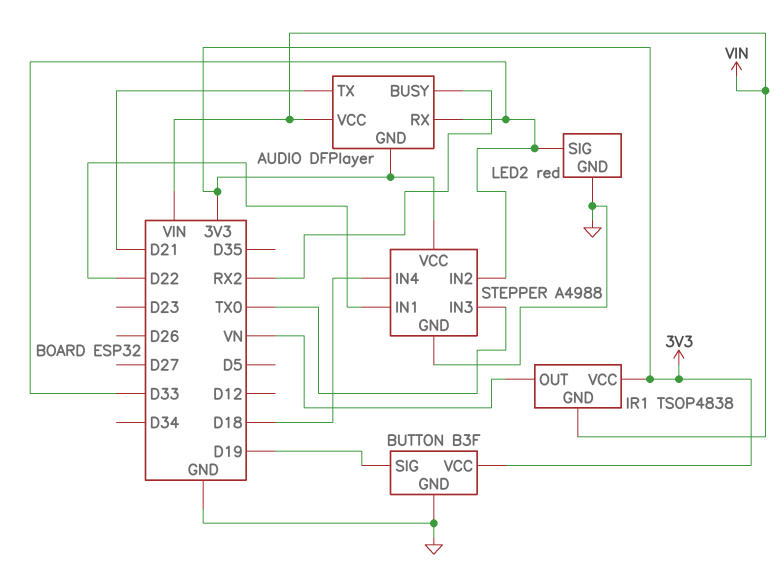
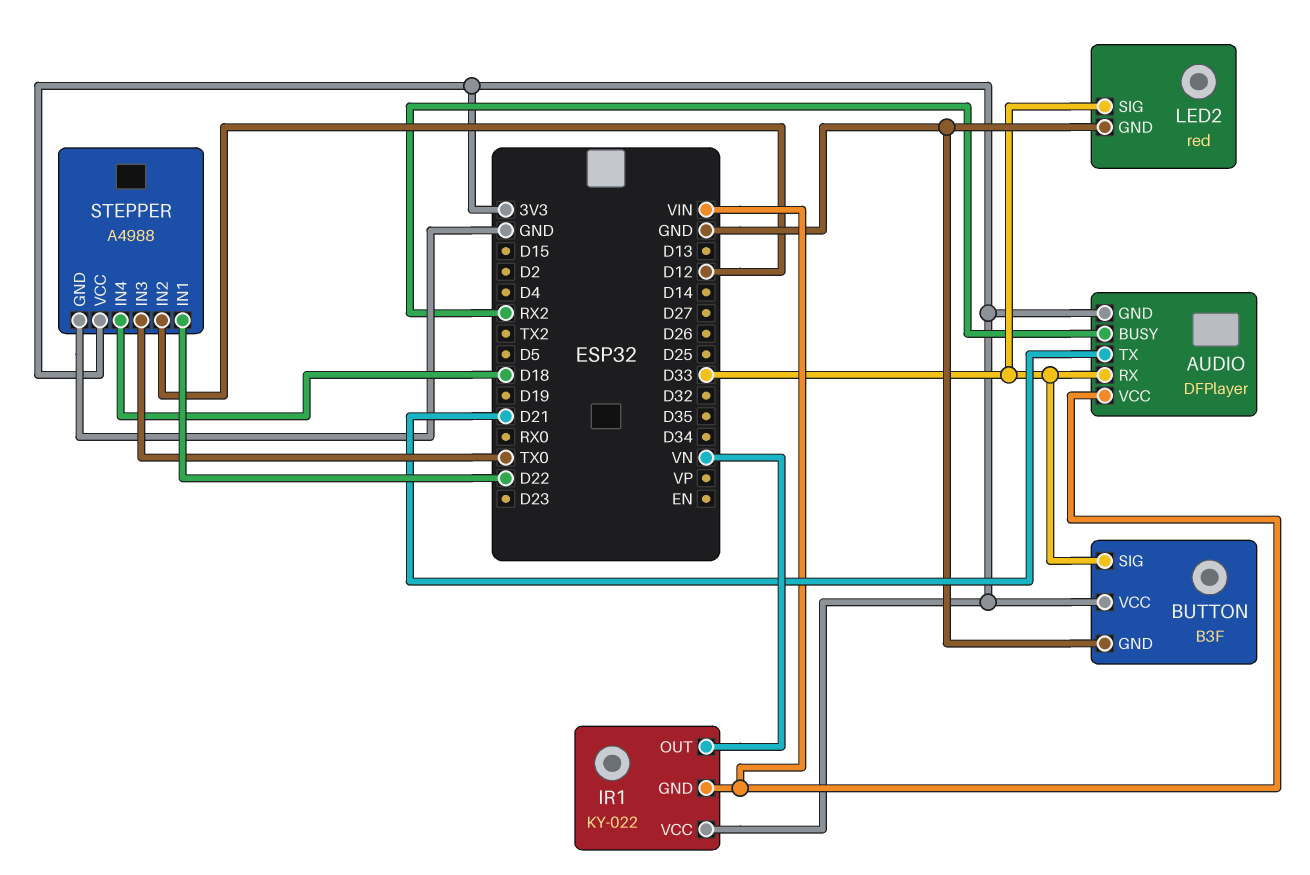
BUTTON pin SIG: D19 -> D33
IR1: TSOP4838 -> KY-022
STEPPER pin IN2: D33 -> D12

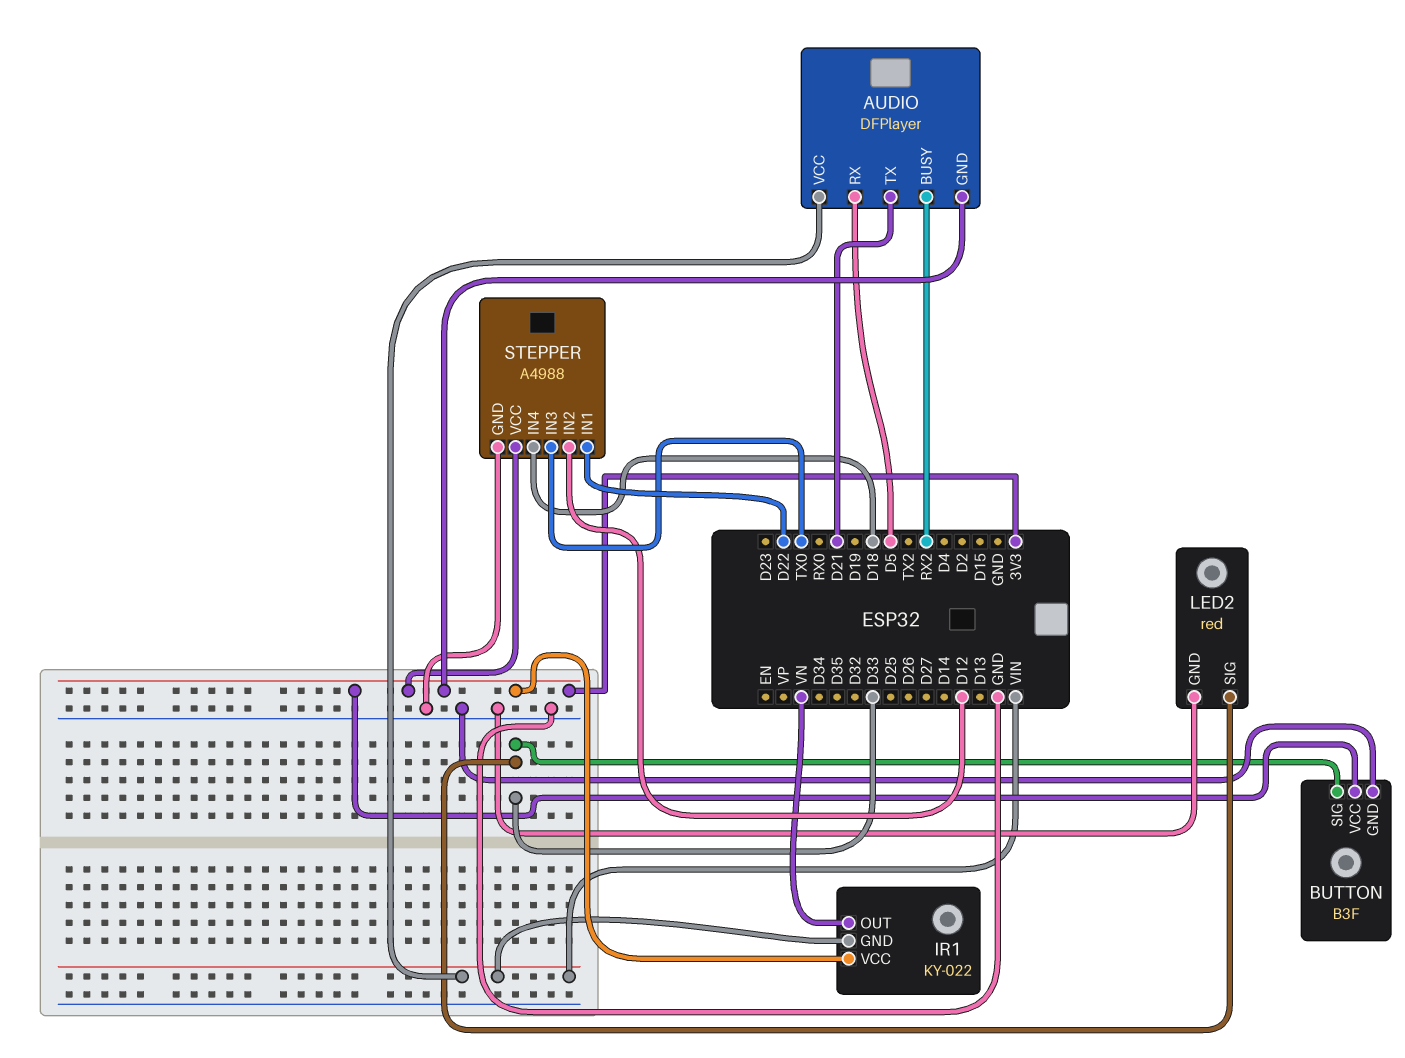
AUDIO pin RX: D33 -> D5

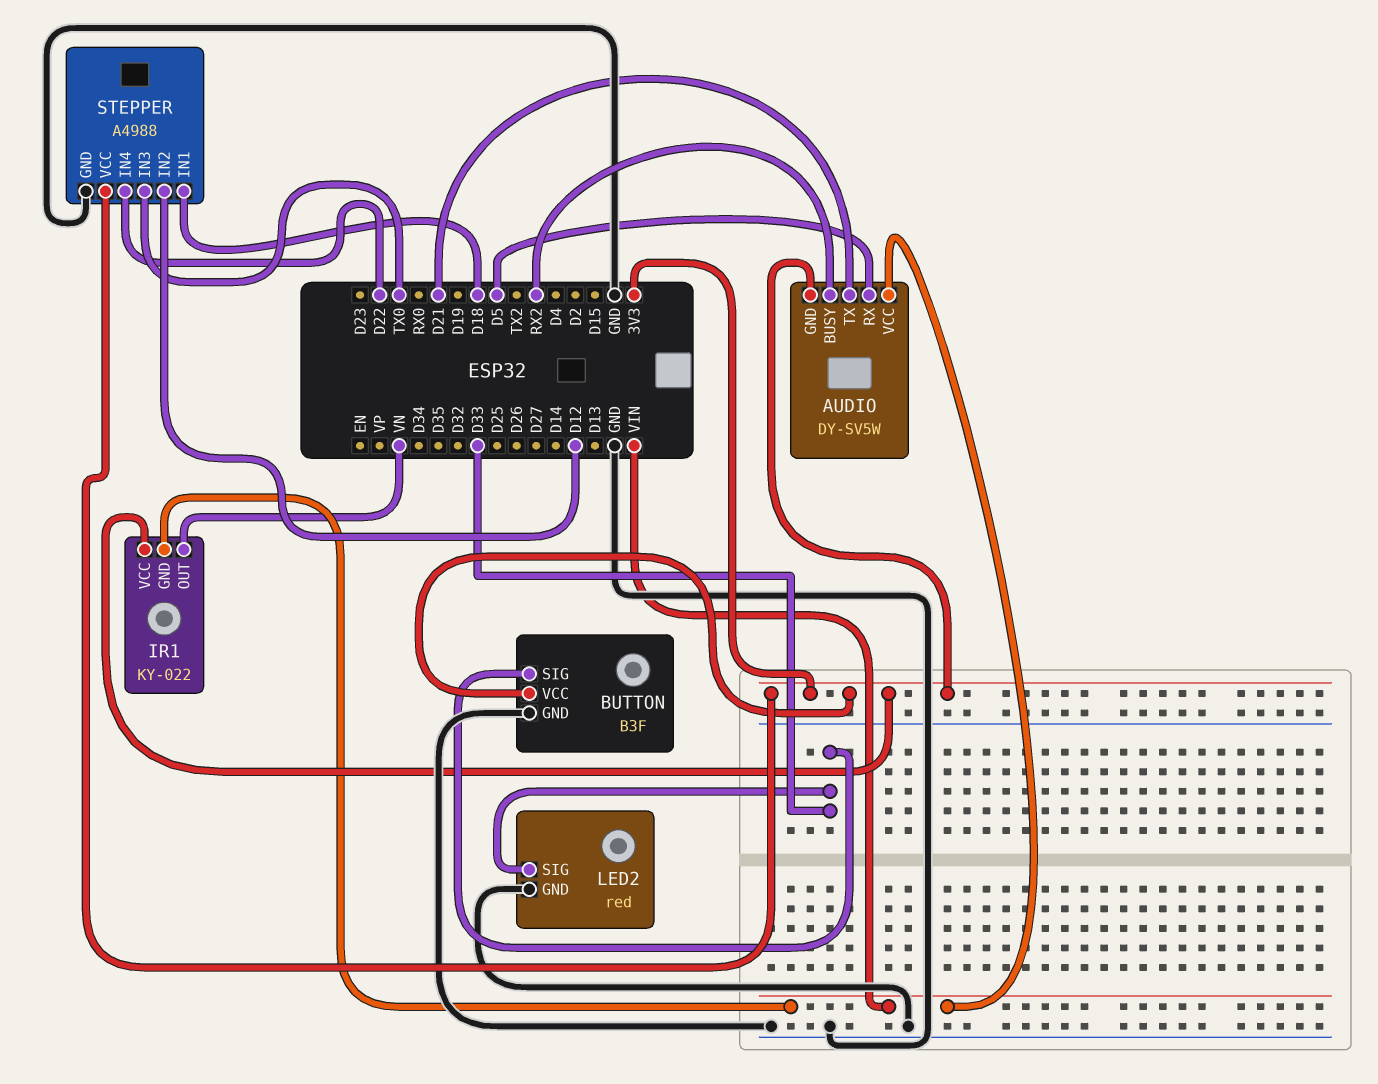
AUDIO: DFPlayer -> DY-SV5W
STEPPER pin IN1: D22 -> D18
STEPPER pin IN4: D18 -> D22

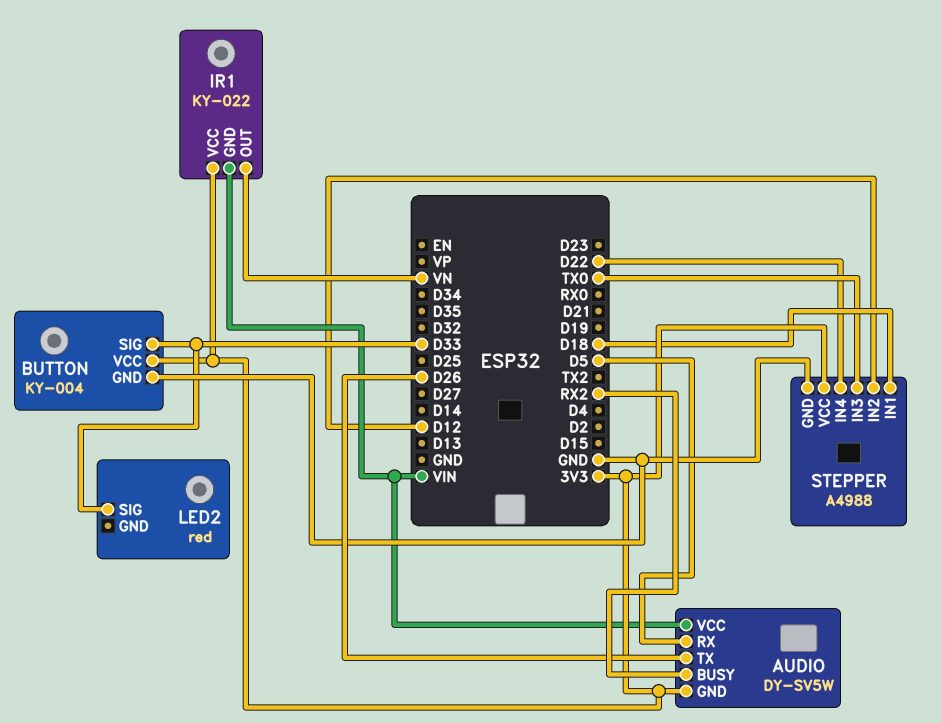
AUDIO pin TX: D21 -> D26
BUTTON: B3F -> KY-004
LED2 pin GND: GND -> none

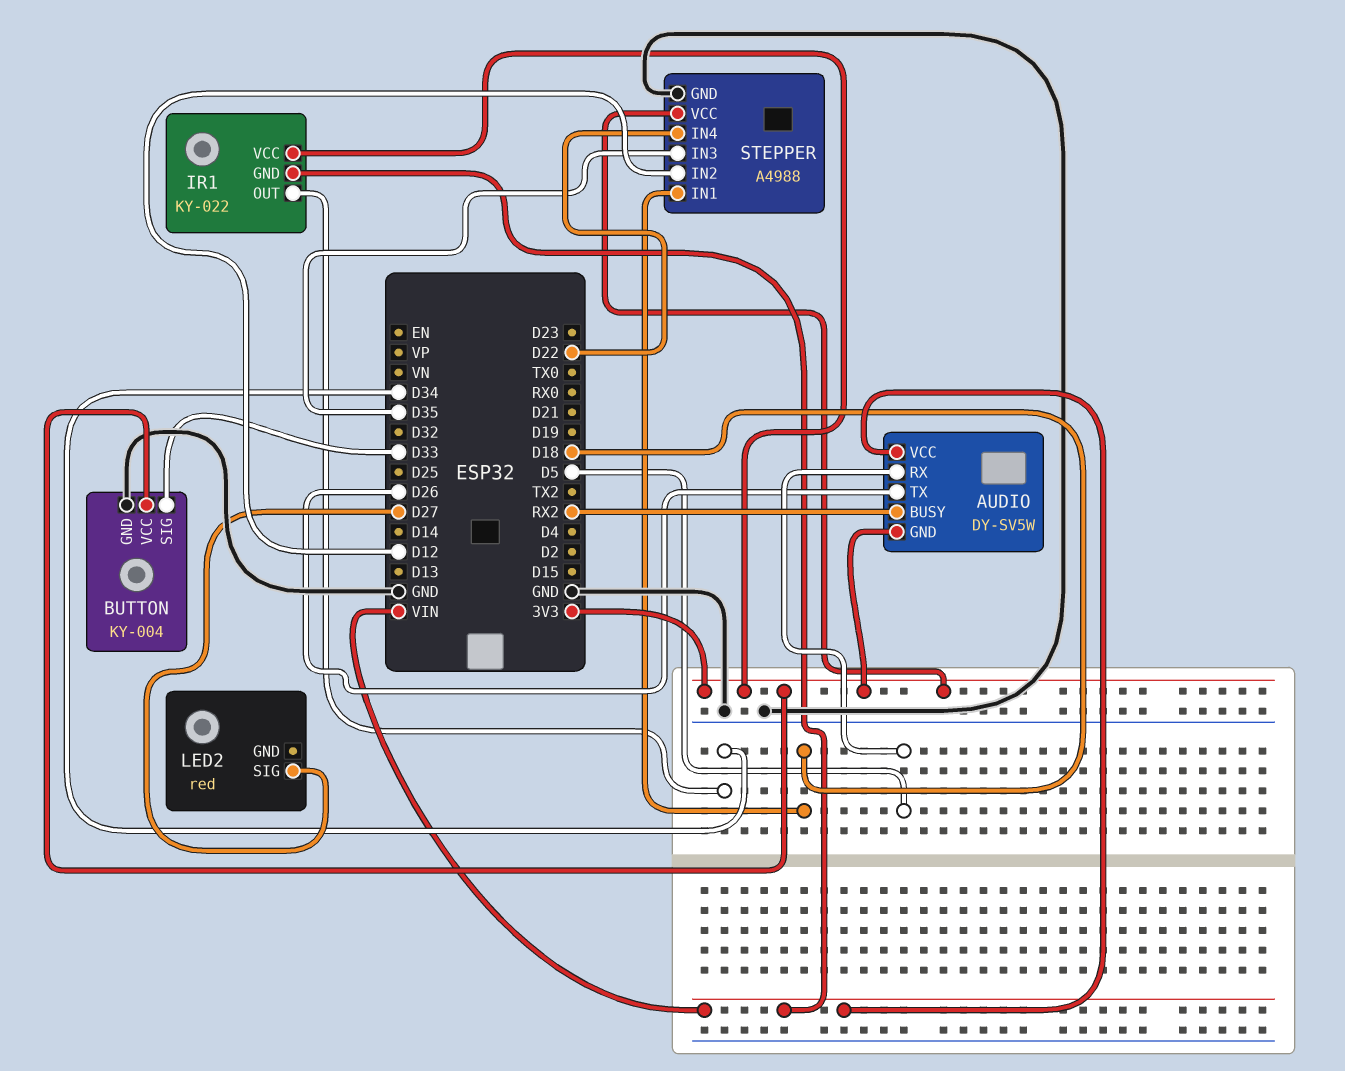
IR1 pin OUT: VN -> D34
LED2 pin SIG: D33 -> D27
STEPPER pin IN3: TX0 -> D35

